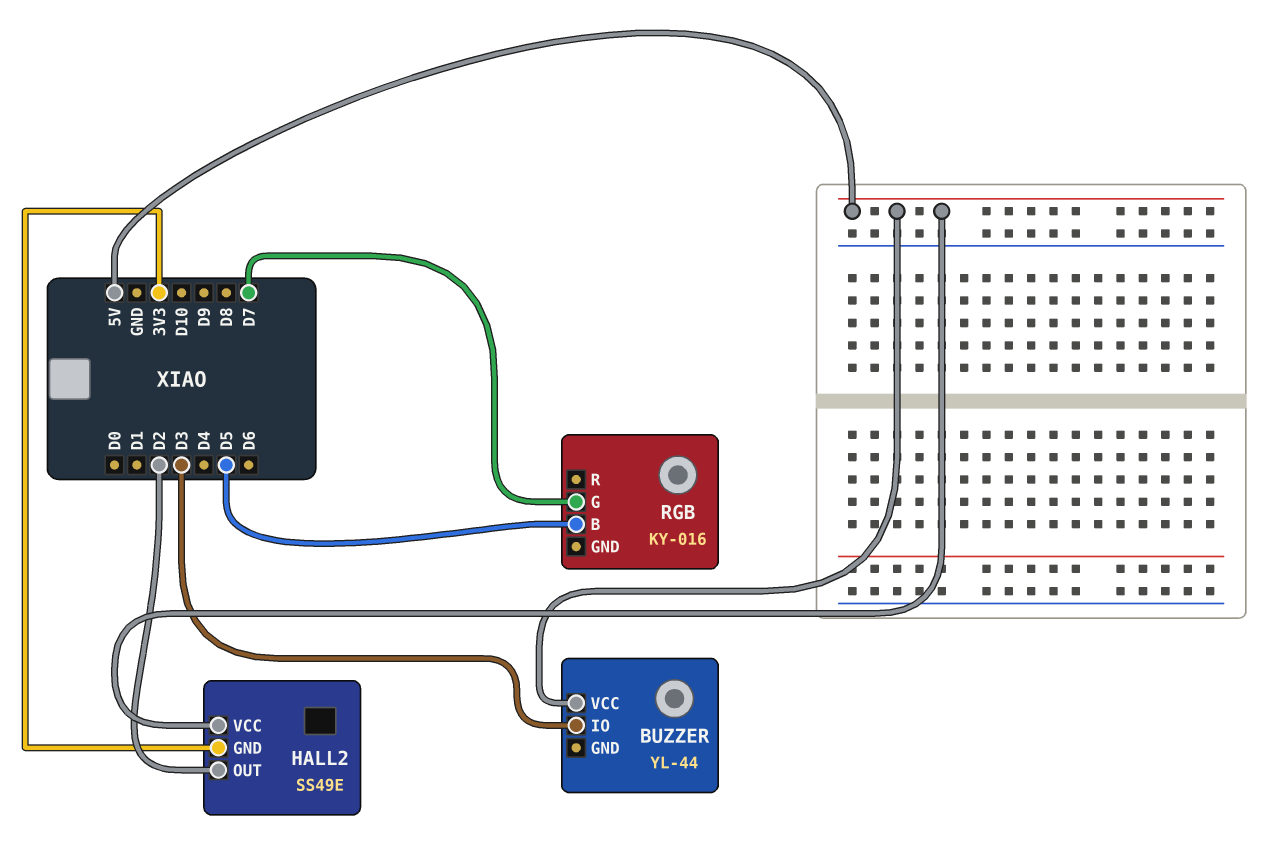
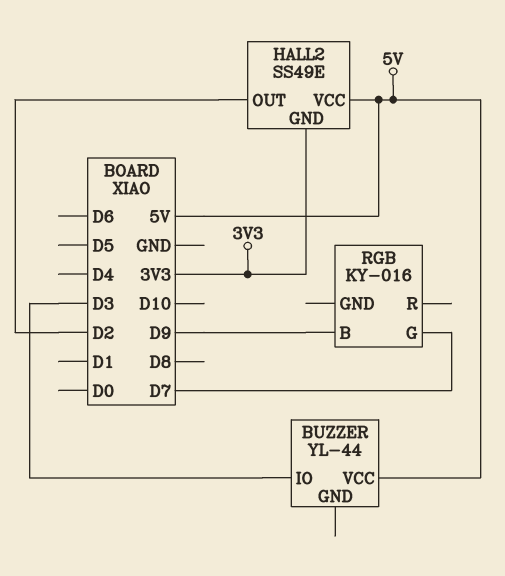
RGB pin B: D5 -> D9

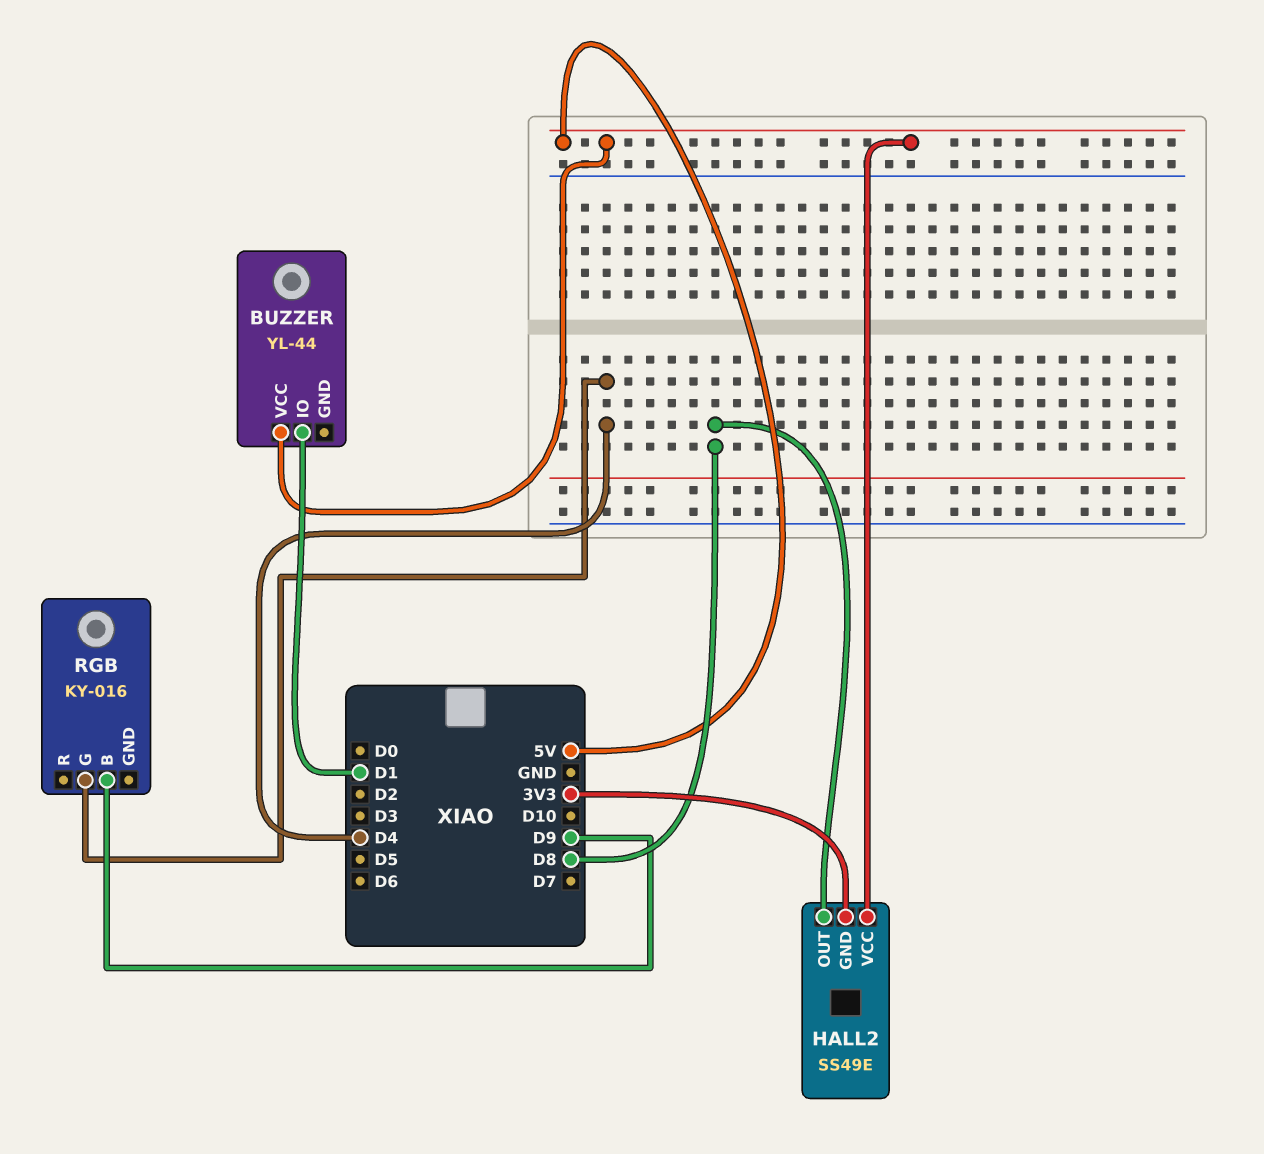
BUZZER pin IO: D3 -> D1
HALL2 pin OUT: D2 -> D8
RGB pin G: D7 -> D4

